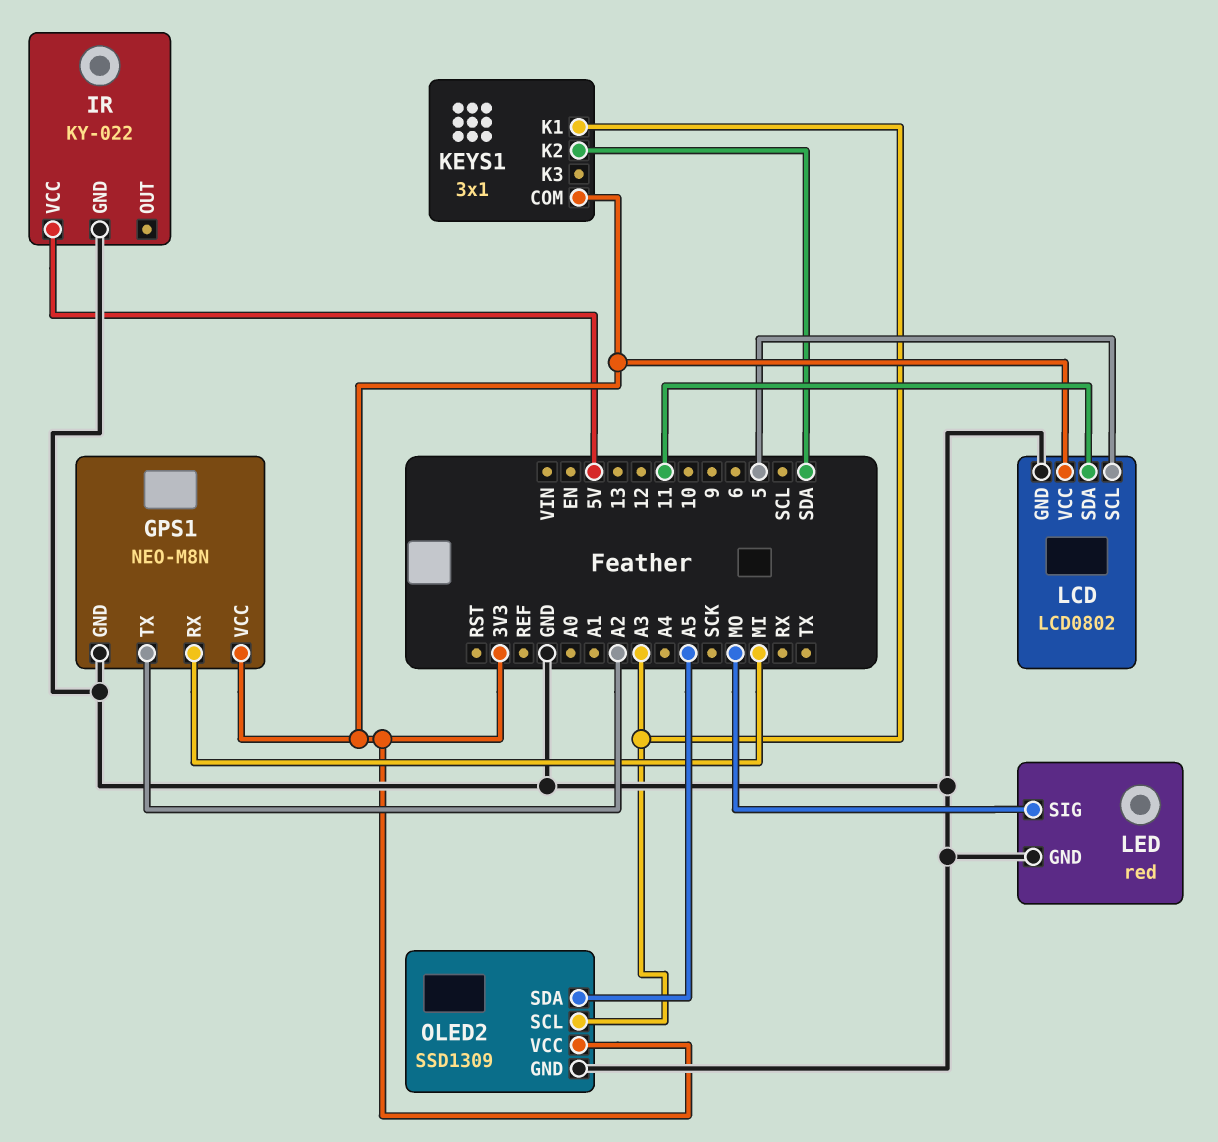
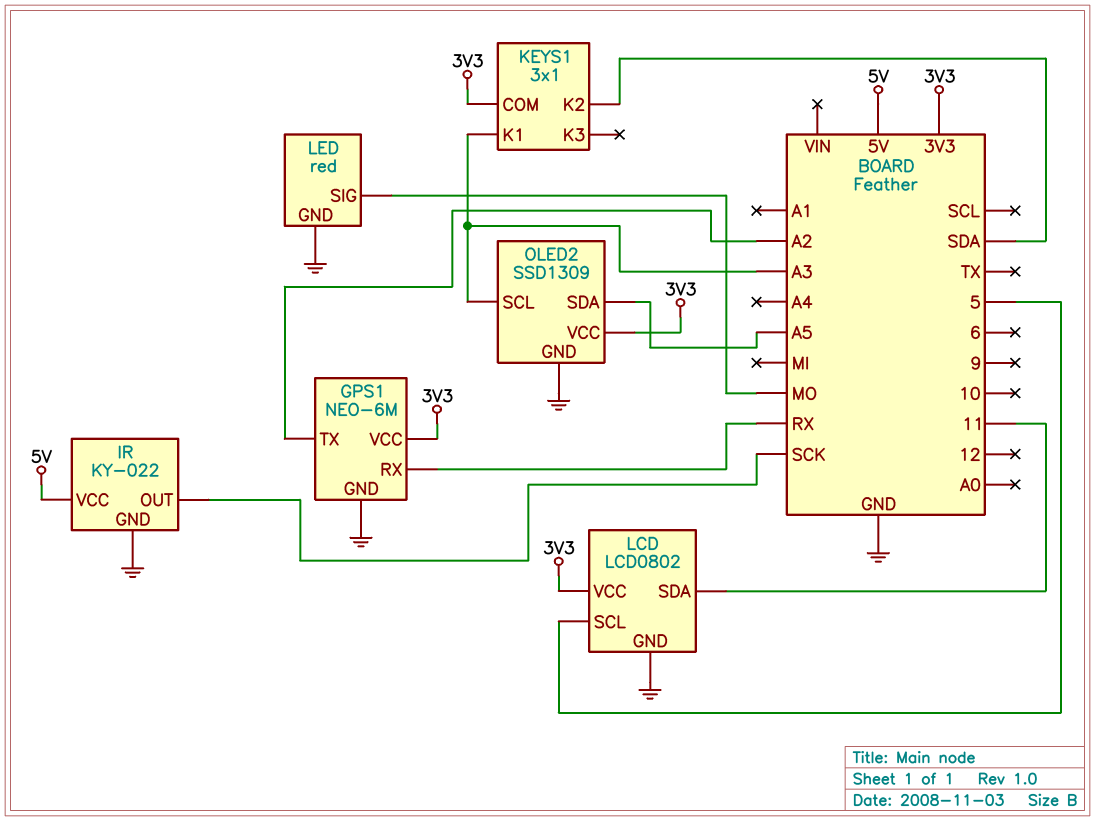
GPS1: NEO-M8N -> NEO-6M
GPS1 pin RX: MI -> RX
IR pin OUT: none -> SCK

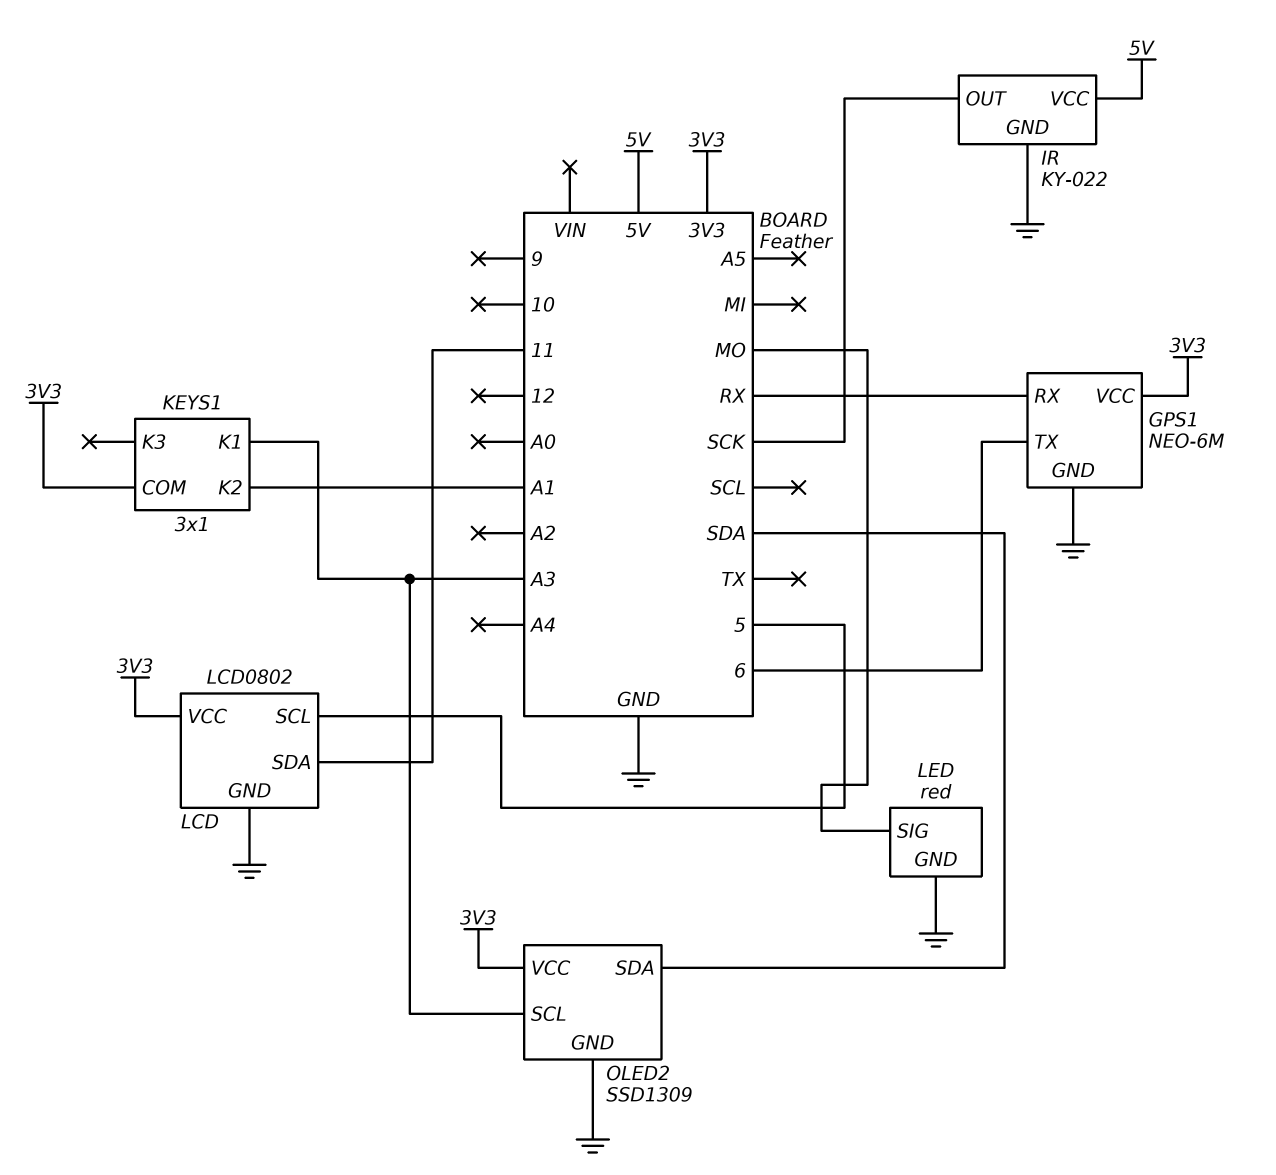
GPS1 pin TX: A2 -> 6
KEYS1 pin K2: SDA -> A1
OLED2 pin SDA: A5 -> SDA

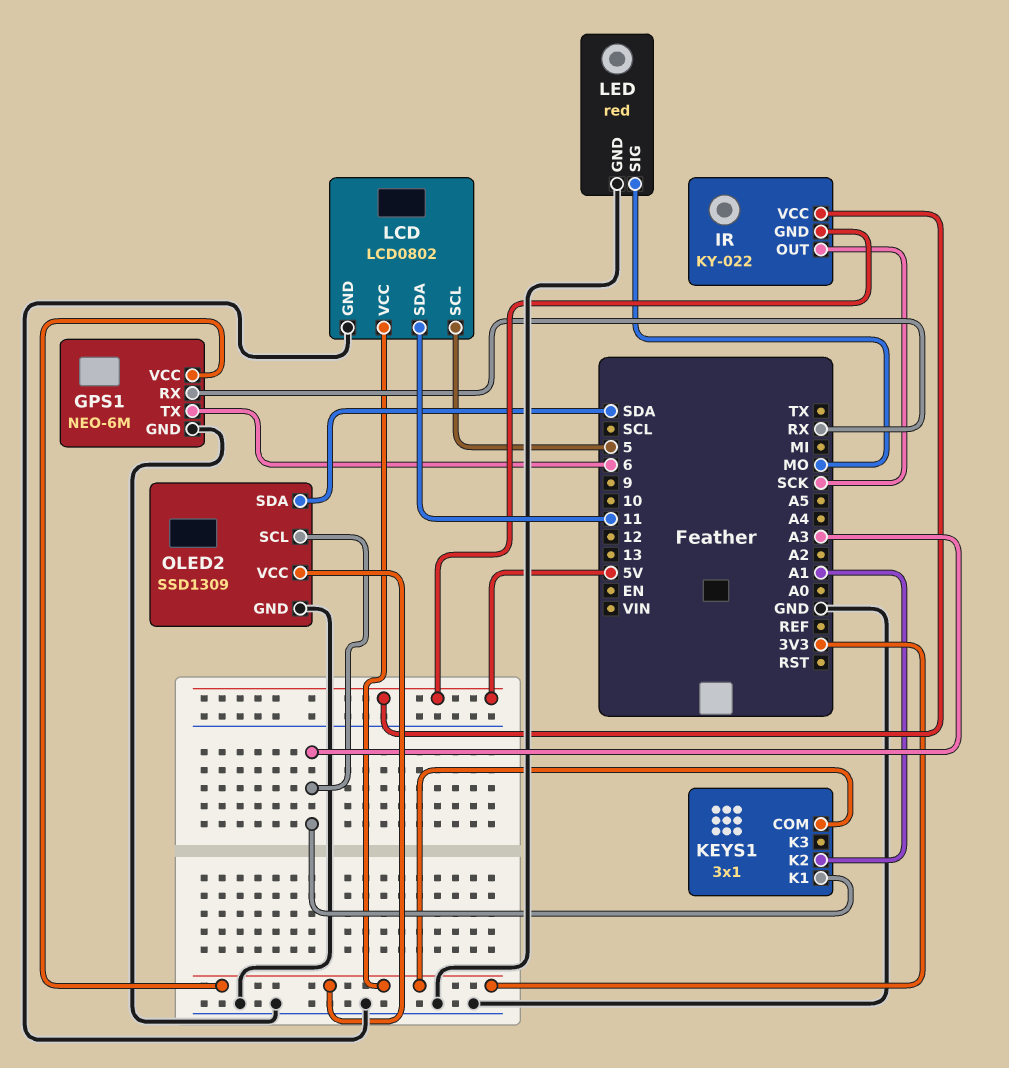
IR pin GND: GND -> 5V

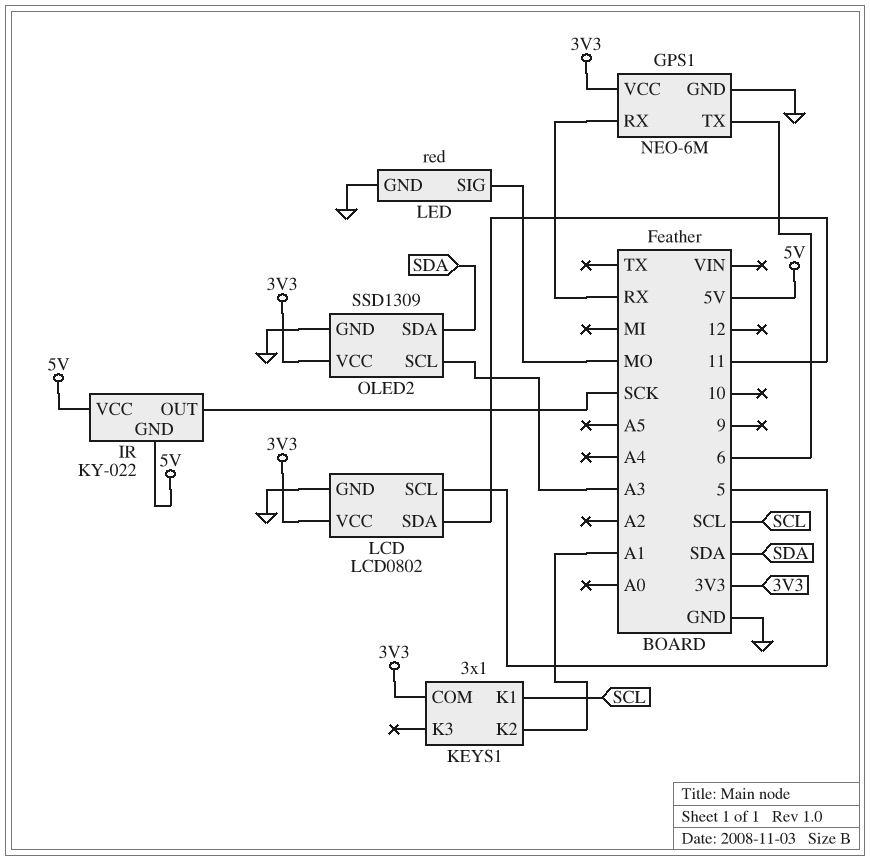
KEYS1 pin K1: A3 -> SCL

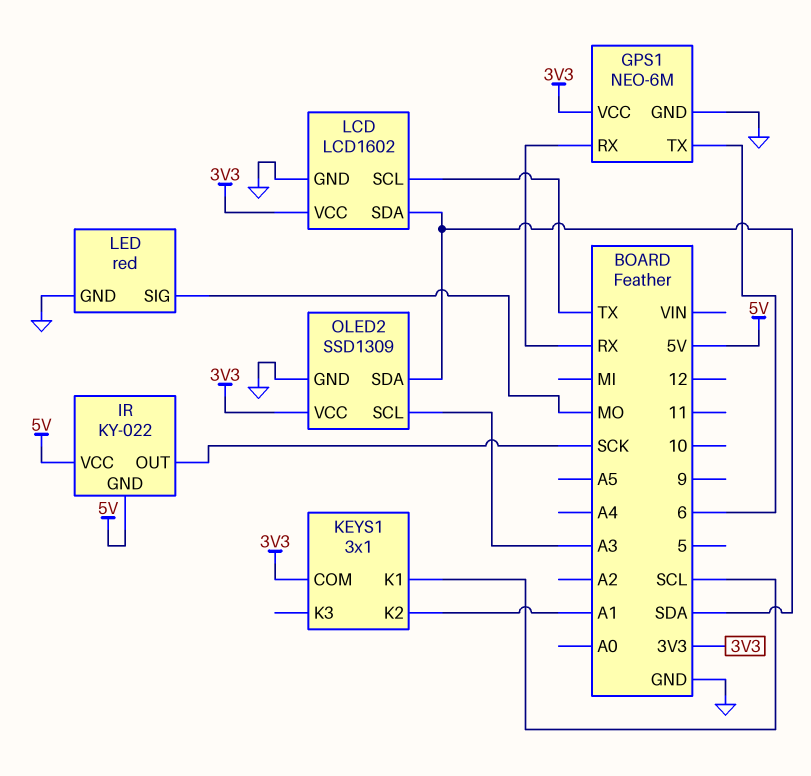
LCD: LCD0802 -> LCD1602
LCD pin SCL: 5 -> TX
LCD pin SDA: 11 -> SDA

